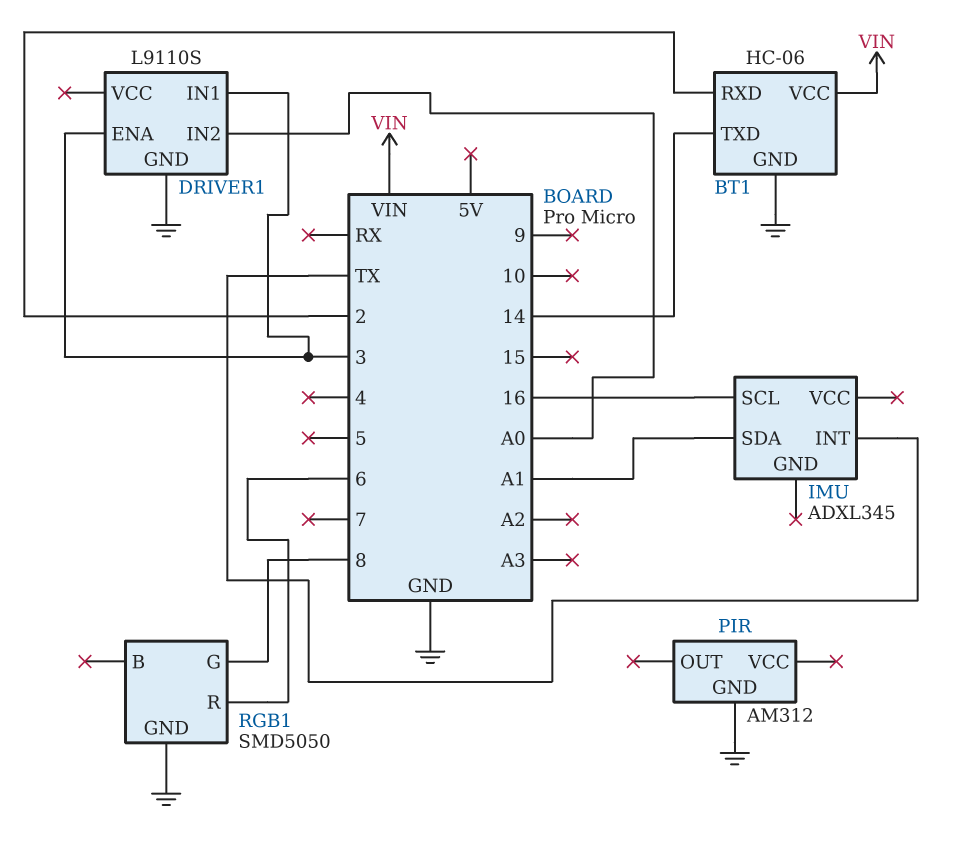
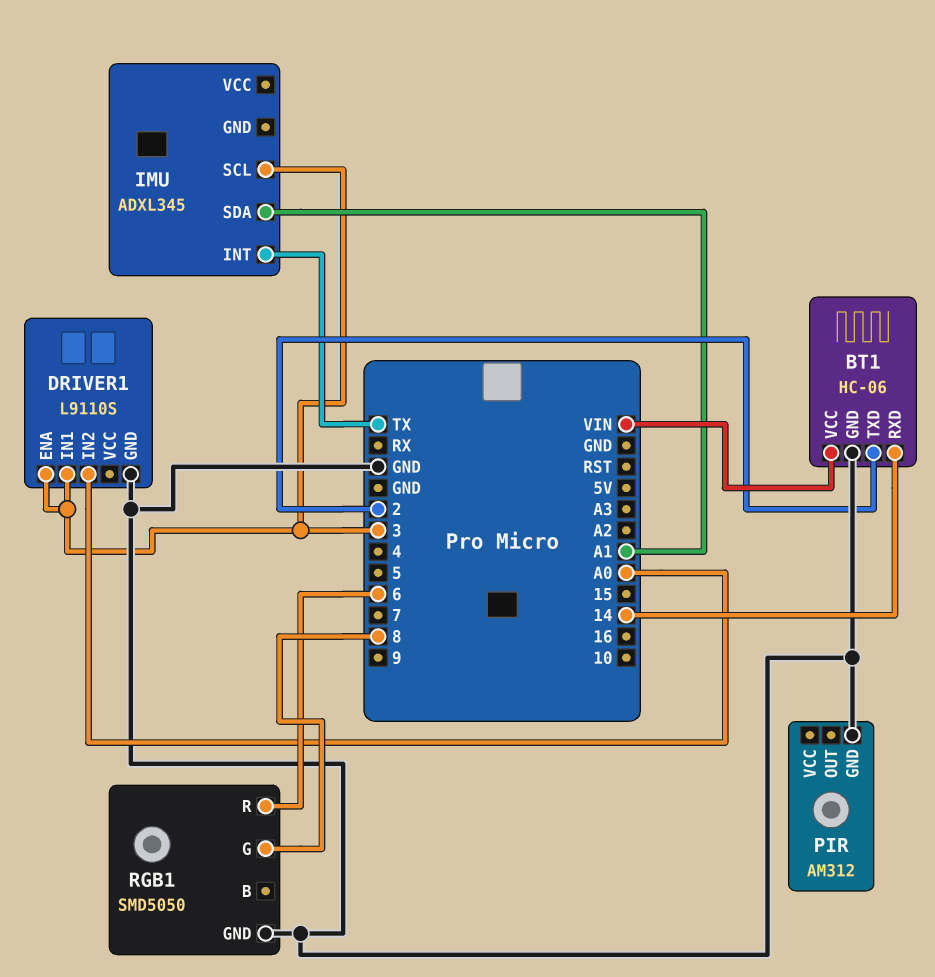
BT1 pin RXD: 2 -> 14
BT1 pin TXD: 14 -> 2
IMU pin SCL: 16 -> 3

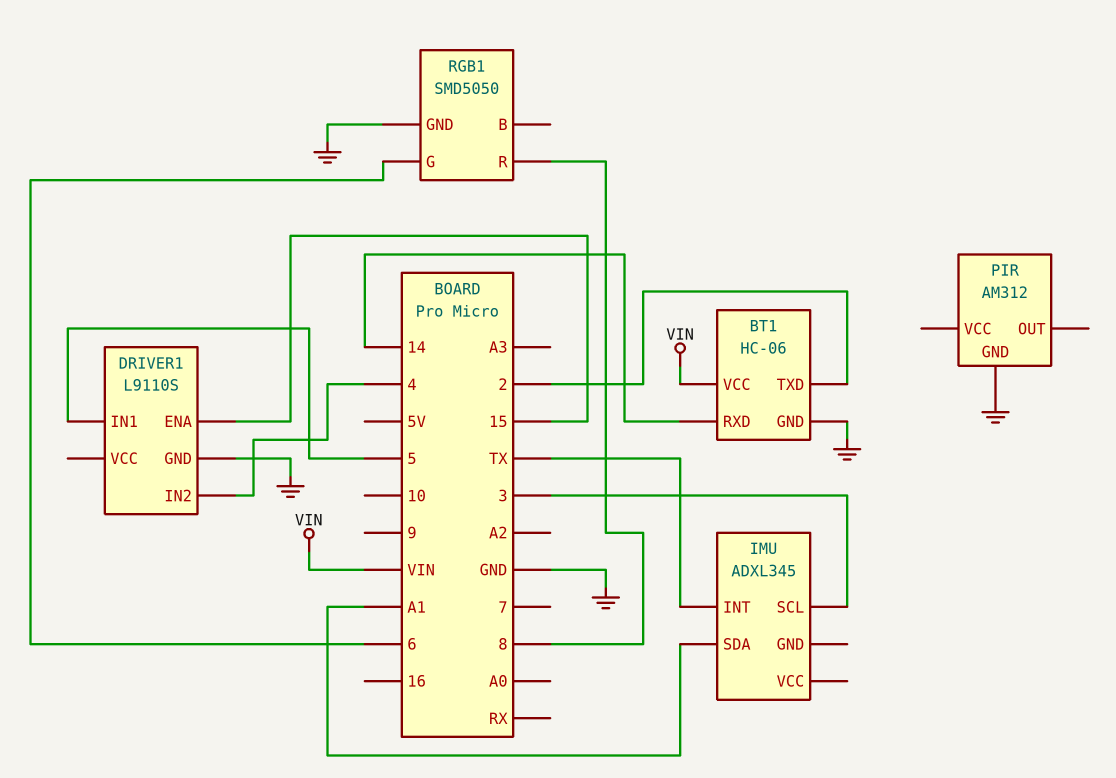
DRIVER1 pin ENA: 3 -> 15
DRIVER1 pin IN1: 3 -> 5
DRIVER1 pin IN2: A0 -> 4
RGB1 pin G: 8 -> 6
RGB1 pin R: 6 -> 8

